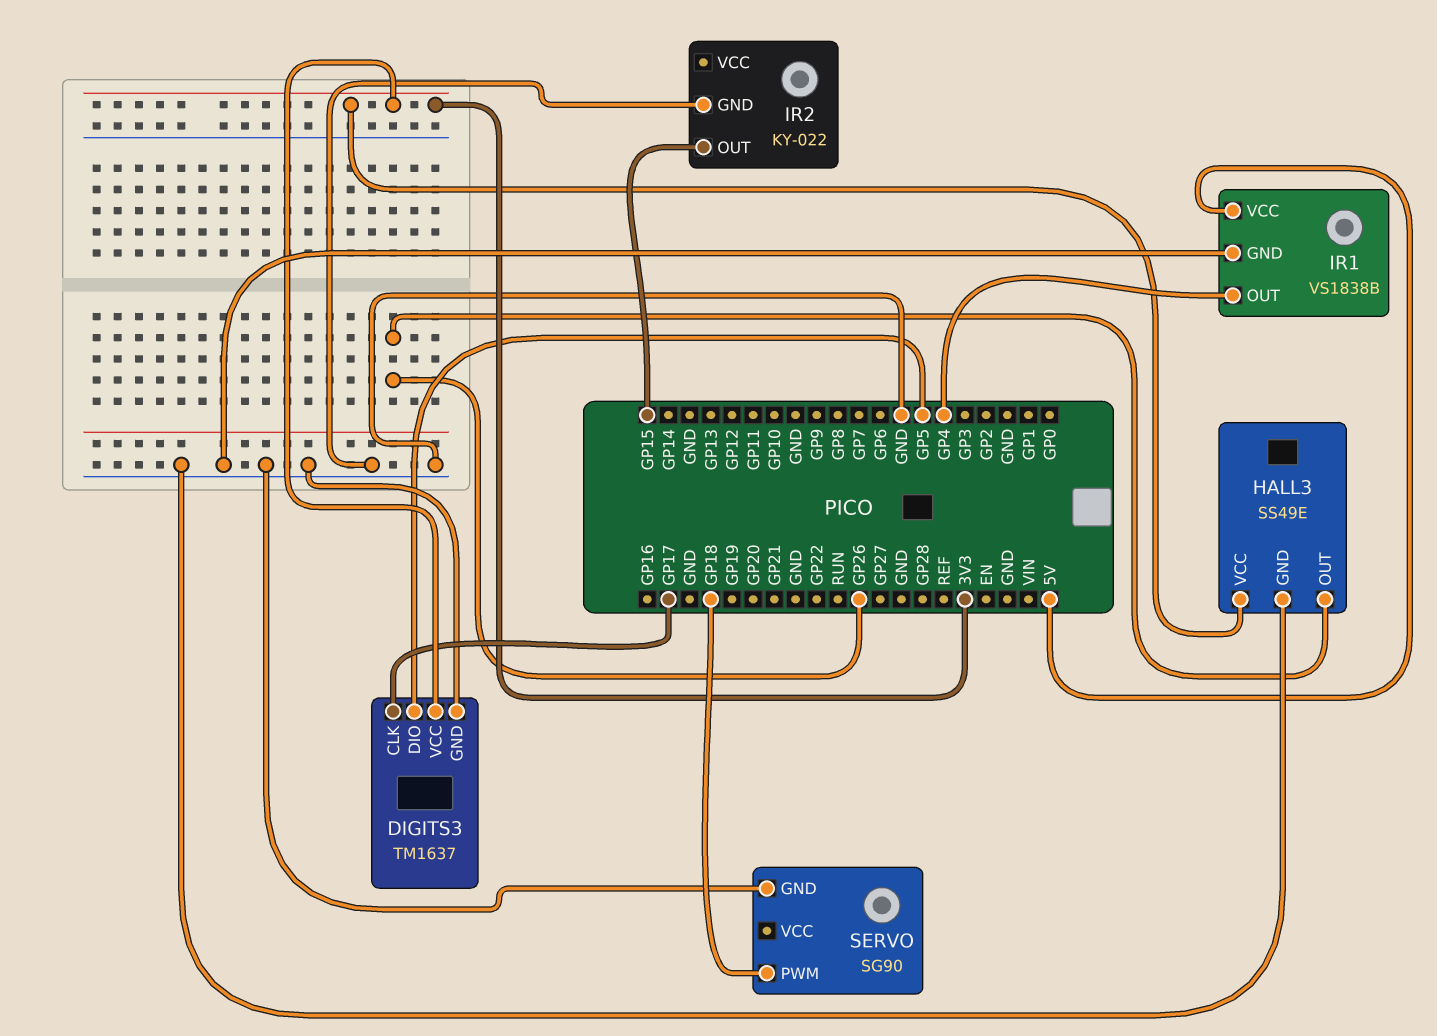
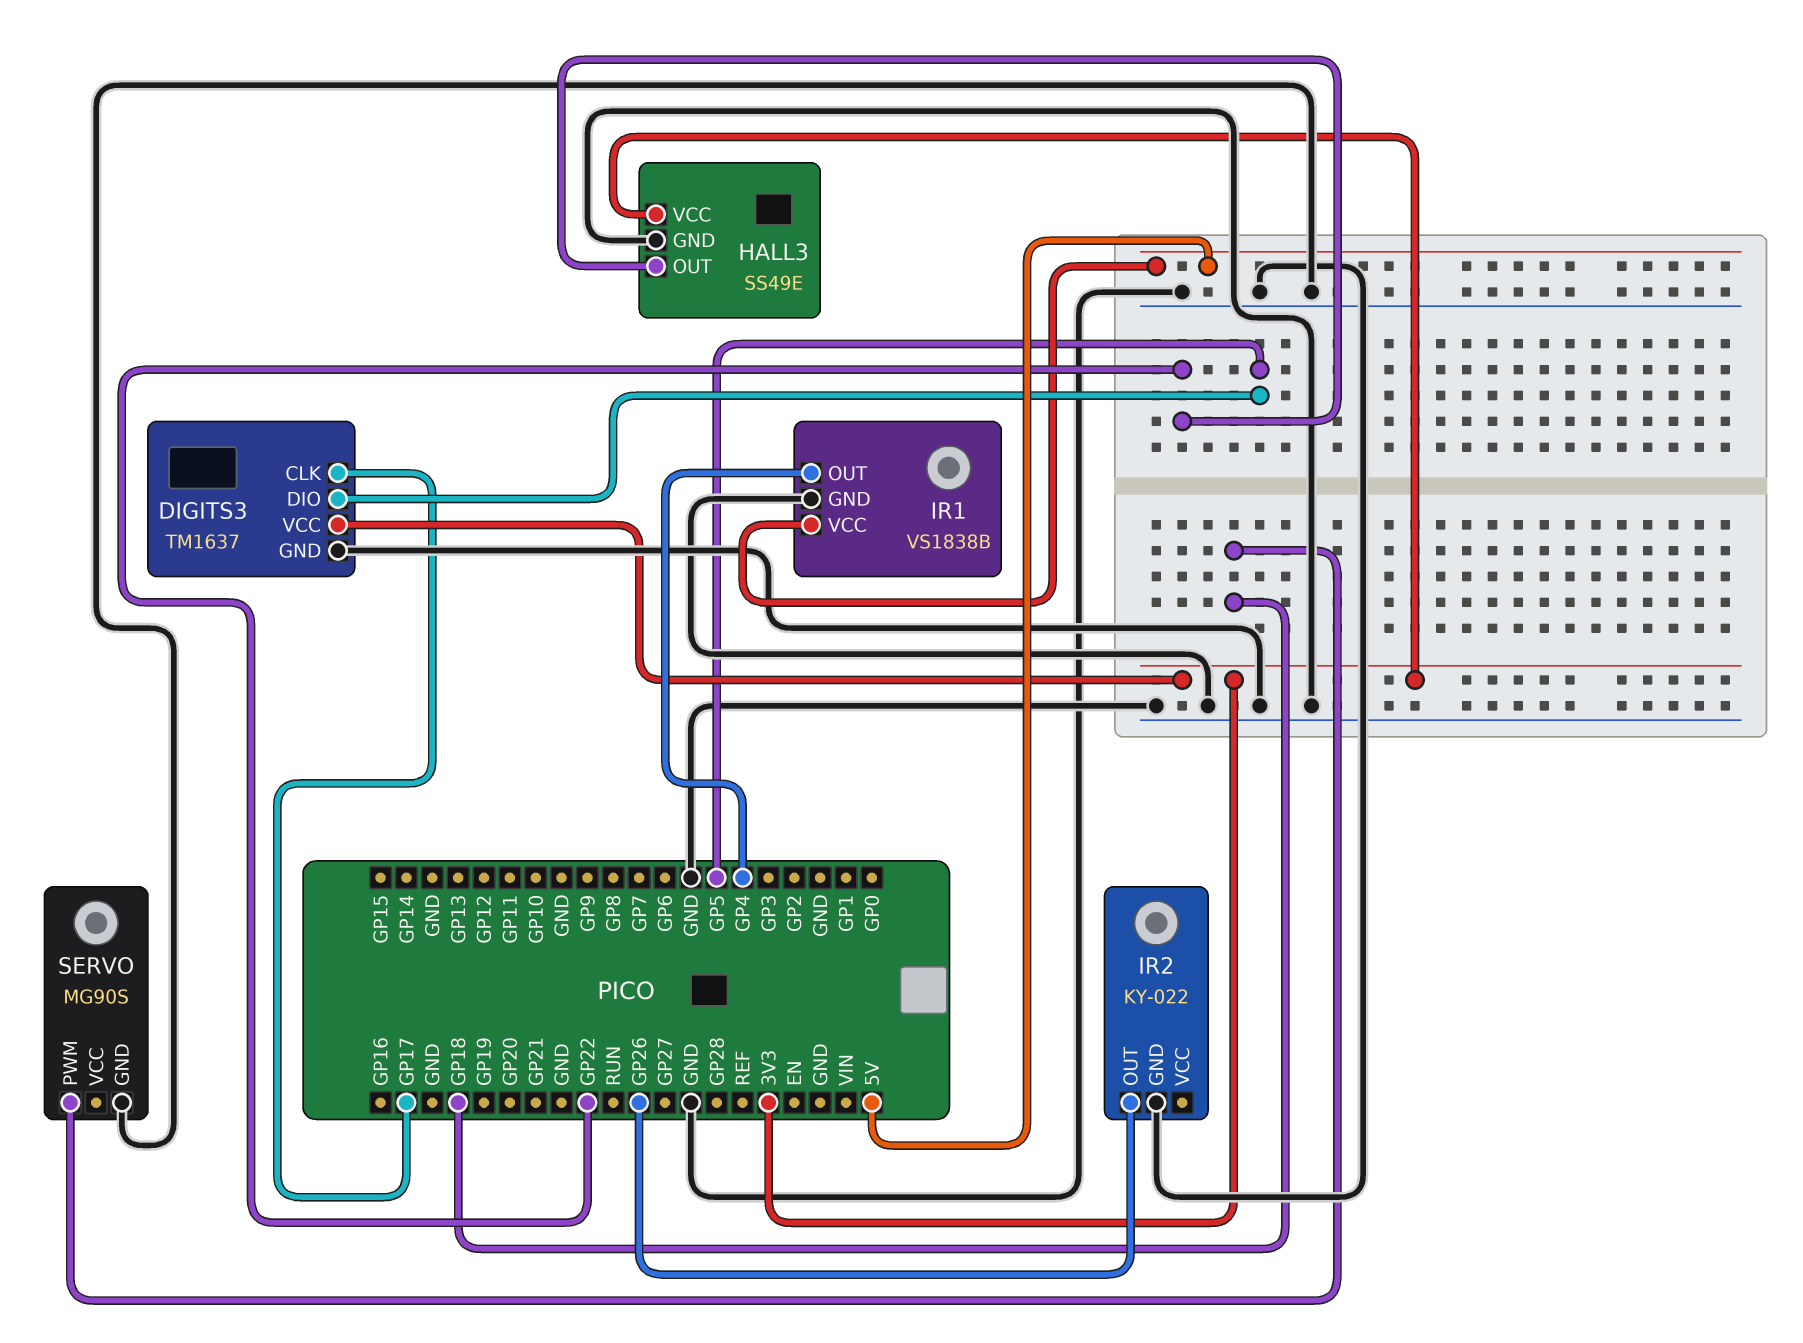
HALL3 pin OUT: GP26 -> GP22
IR2 pin OUT: GP15 -> GP26
SERVO: SG90 -> MG90S

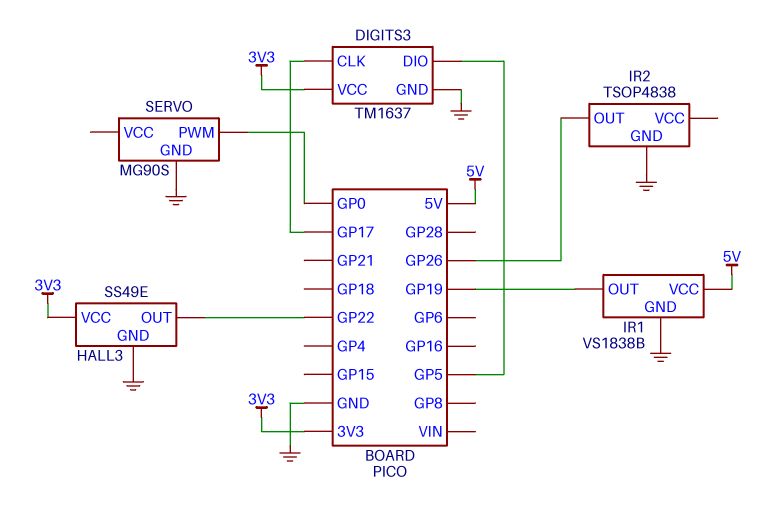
IR1 pin OUT: GP4 -> GP19
IR2: KY-022 -> TSOP4838
SERVO pin PWM: GP18 -> GP0

